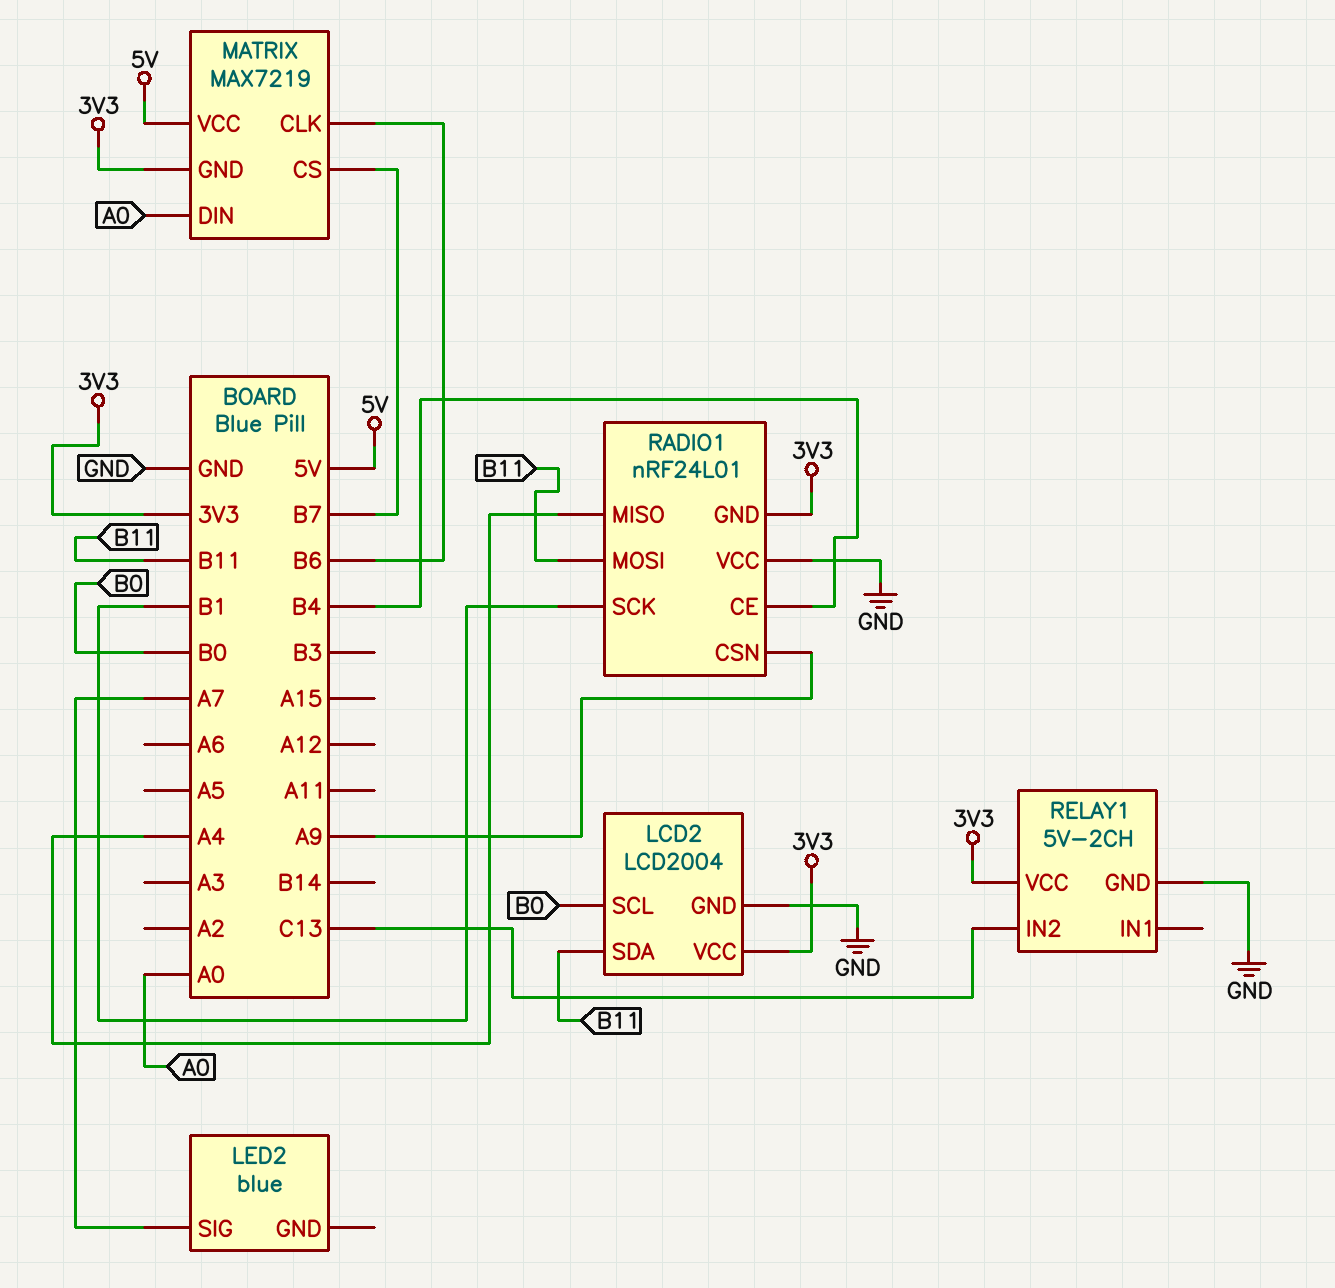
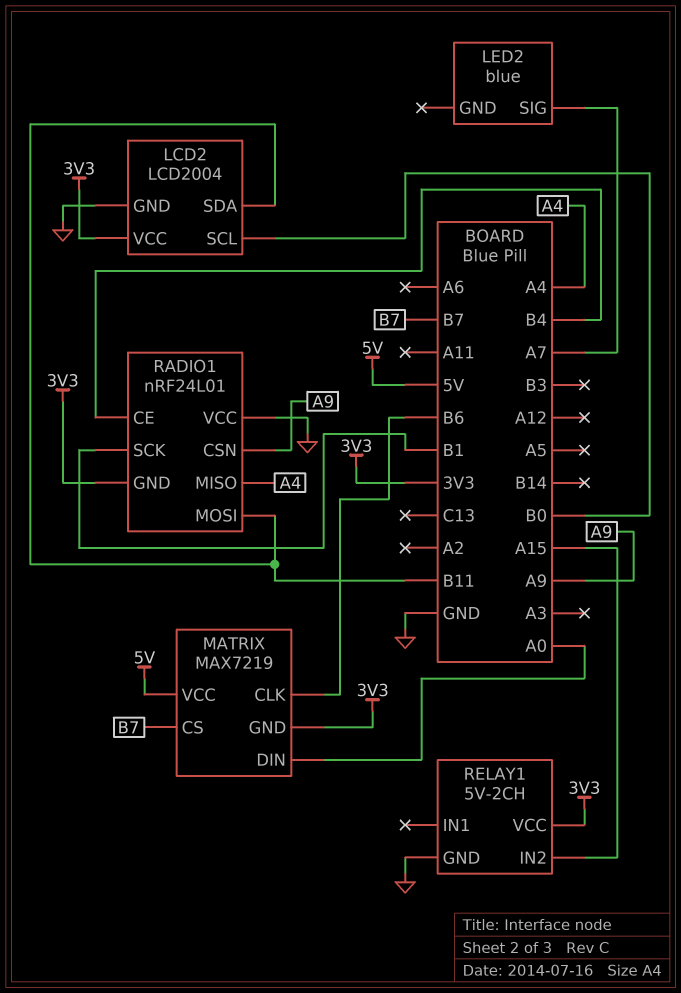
RELAY1 pin IN2: C13 -> A15

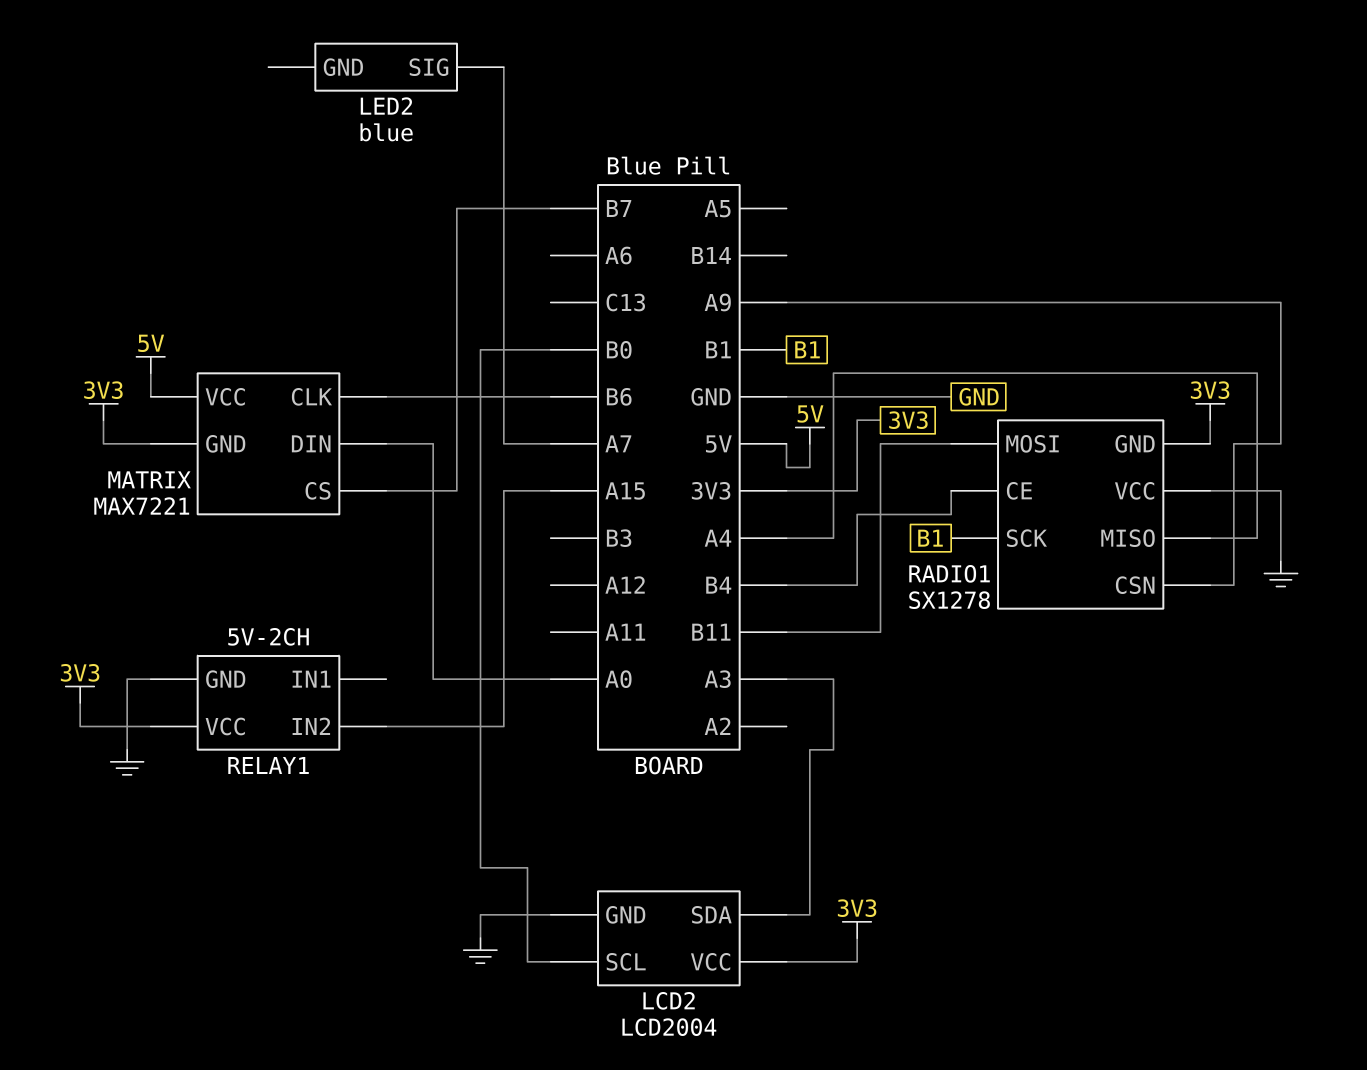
LCD2 pin SDA: B11 -> A3
MATRIX: MAX7219 -> MAX7221
RADIO1: nRF24L01 -> SX1278

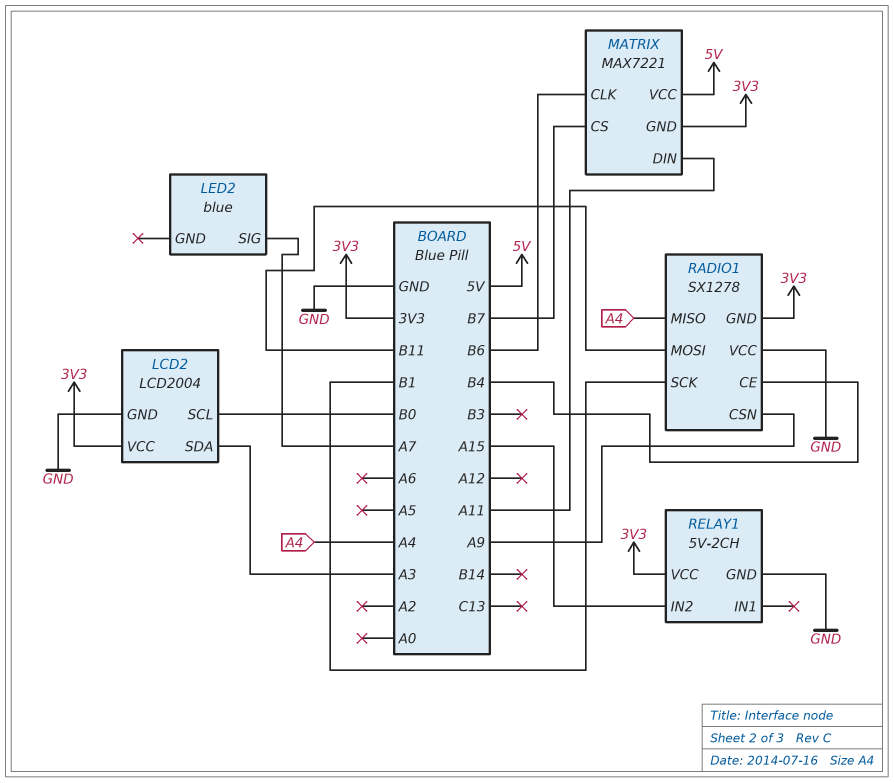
MATRIX pin DIN: A0 -> A11

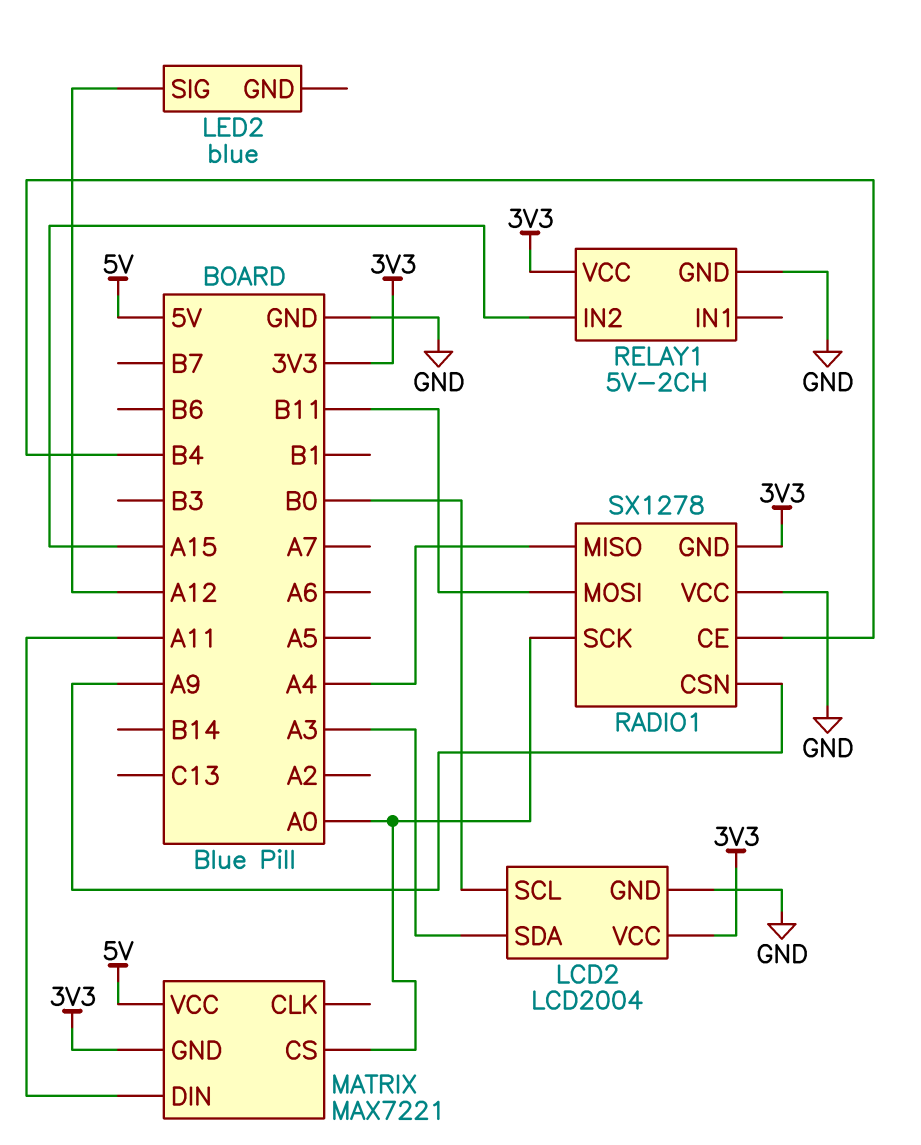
LED2 pin SIG: A7 -> A12
MATRIX pin CLK: B6 -> none
MATRIX pin CS: B7 -> A0
RADIO1 pin SCK: B1 -> A0

